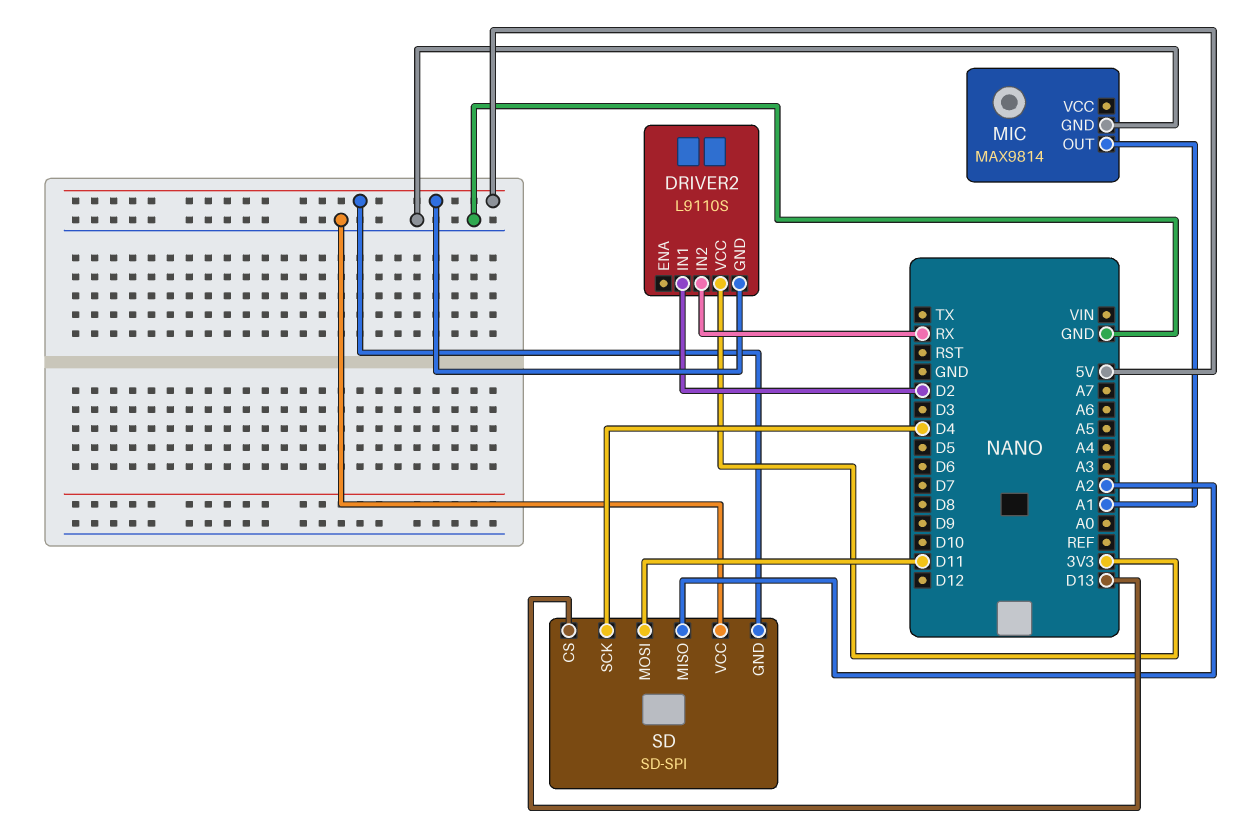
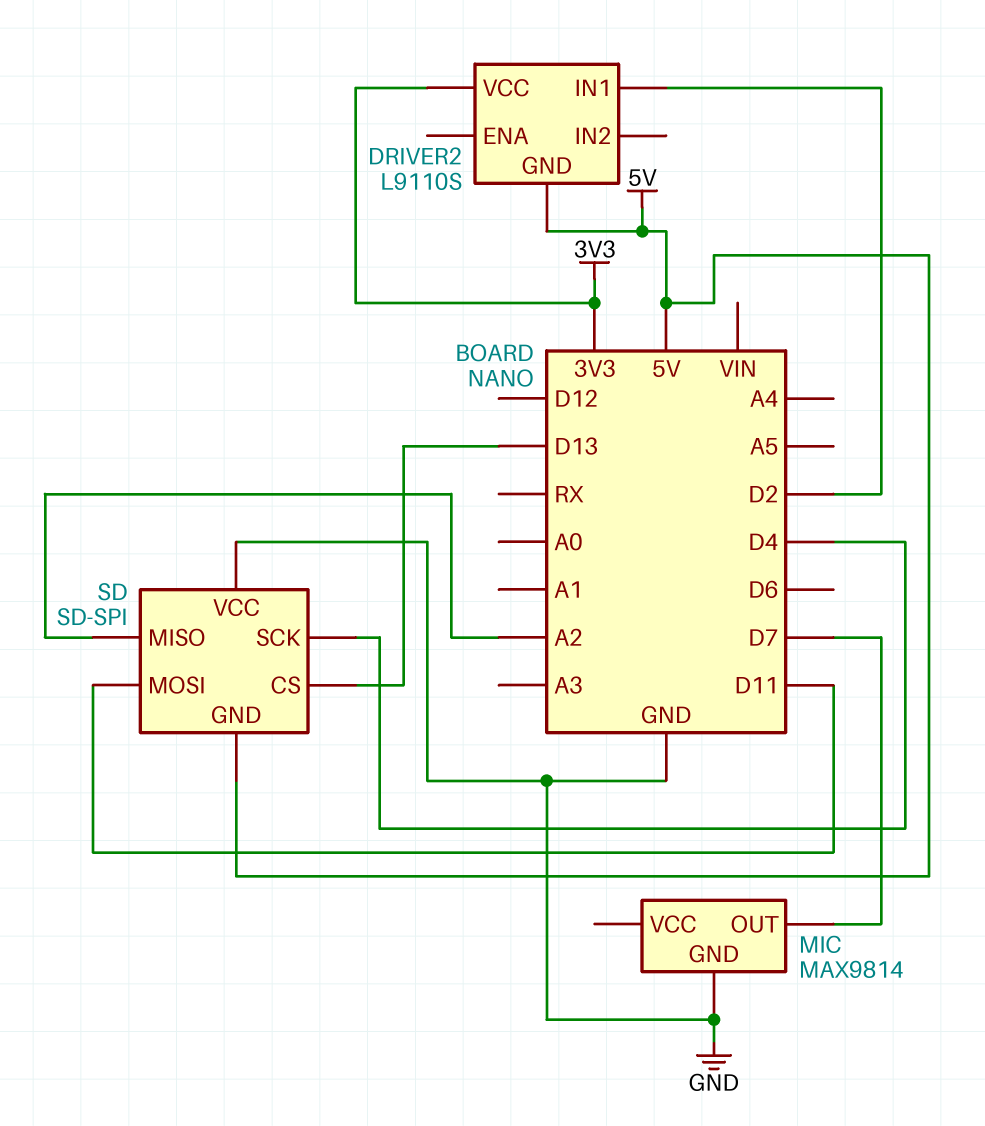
DRIVER2 pin IN2: RX -> none
MIC pin OUT: A1 -> D7

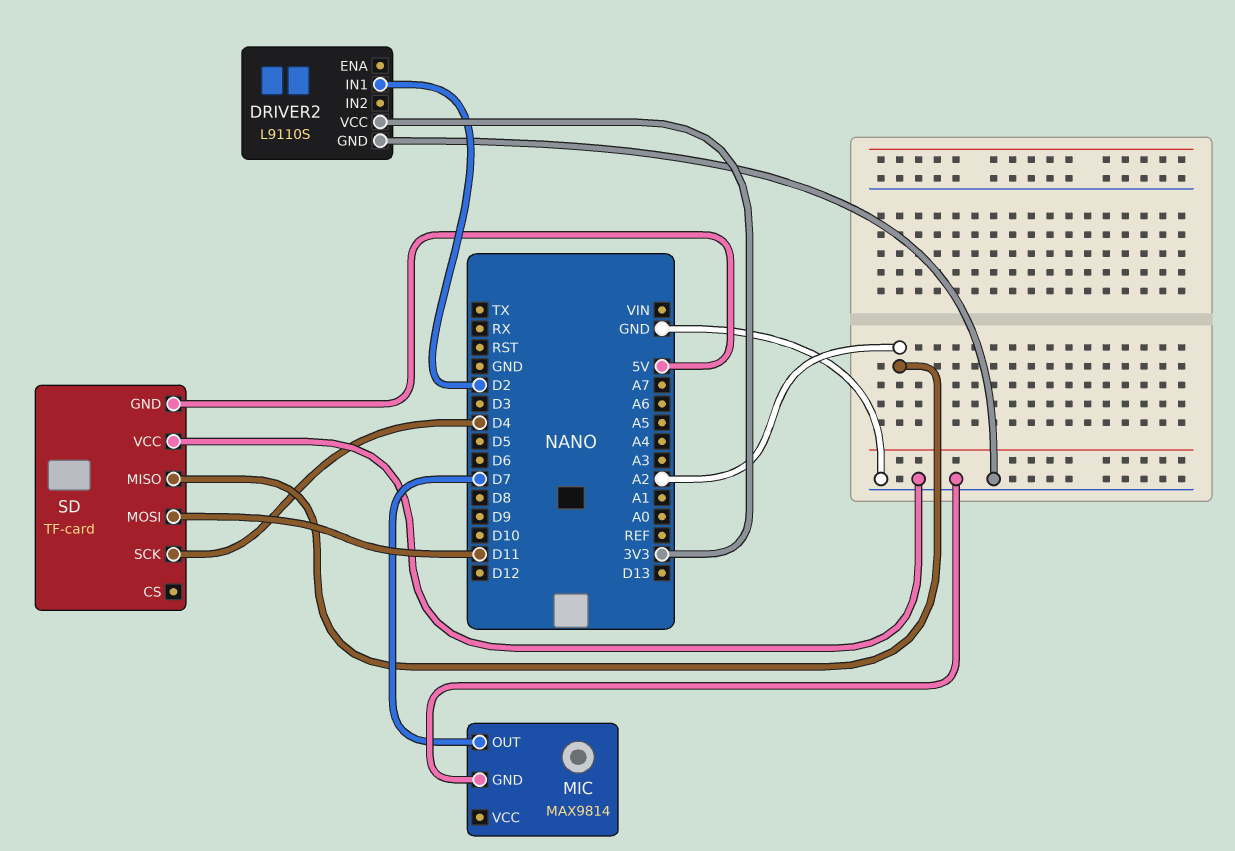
DRIVER2 pin GND: 5V -> GND
SD: SD-SPI -> TF-card
SD pin CS: D13 -> none

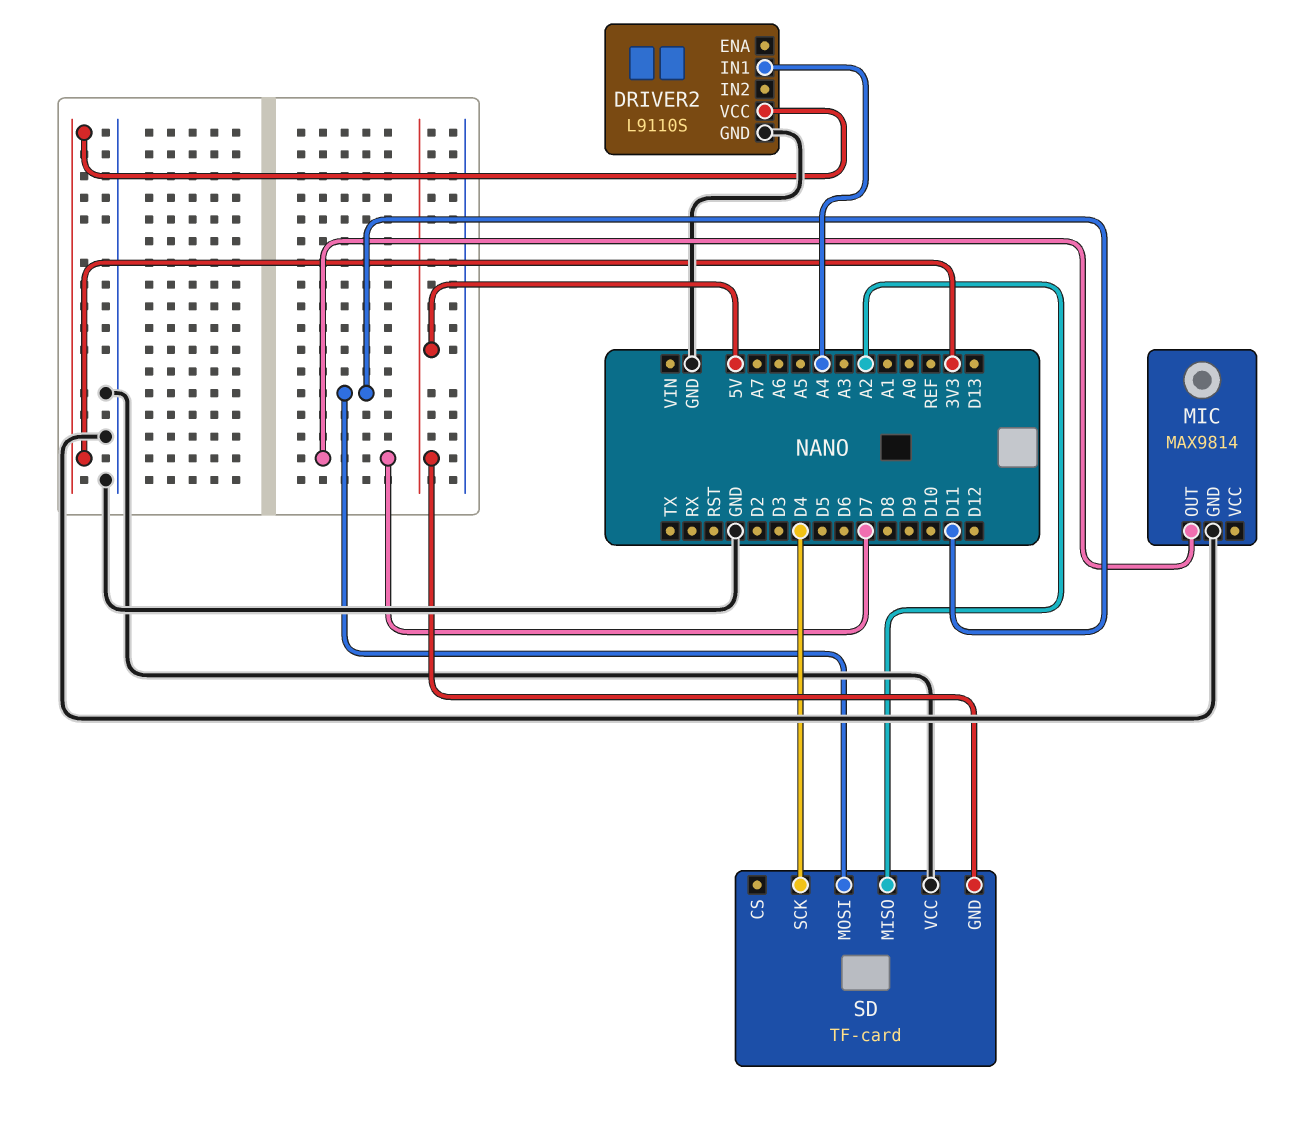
DRIVER2 pin IN1: D2 -> A4

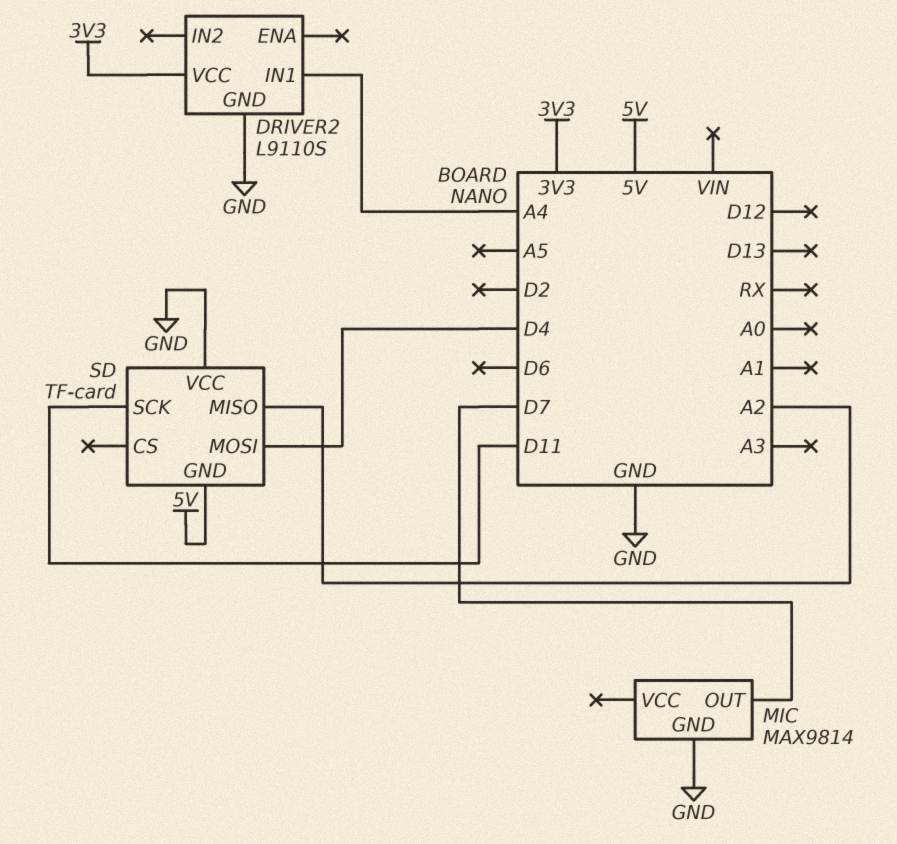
SD pin MOSI: D11 -> D4
SD pin SCK: D4 -> D11

